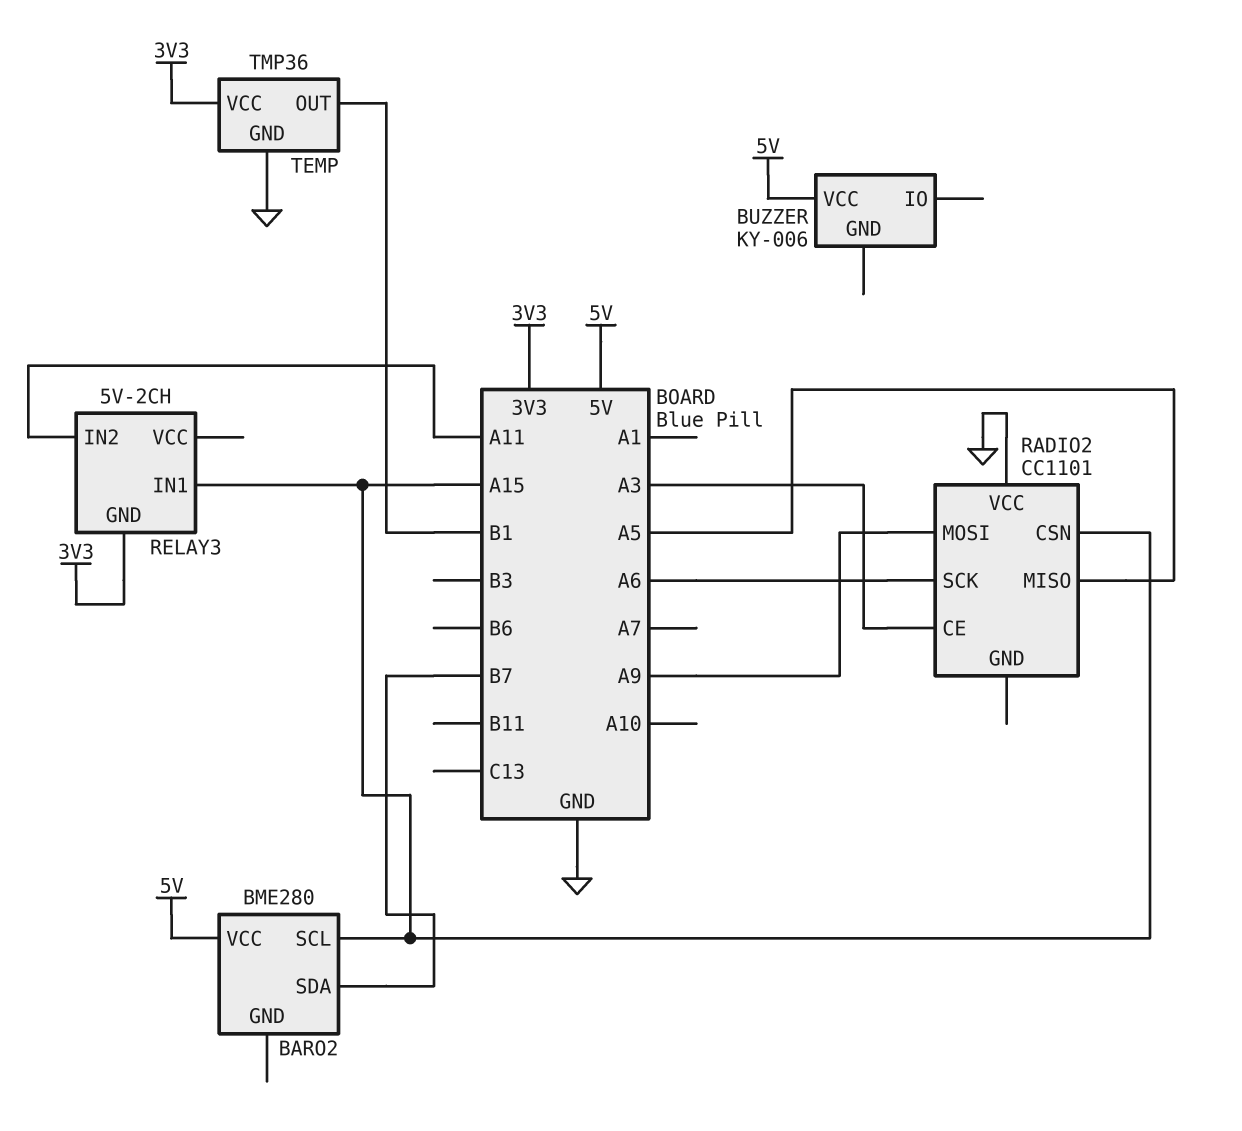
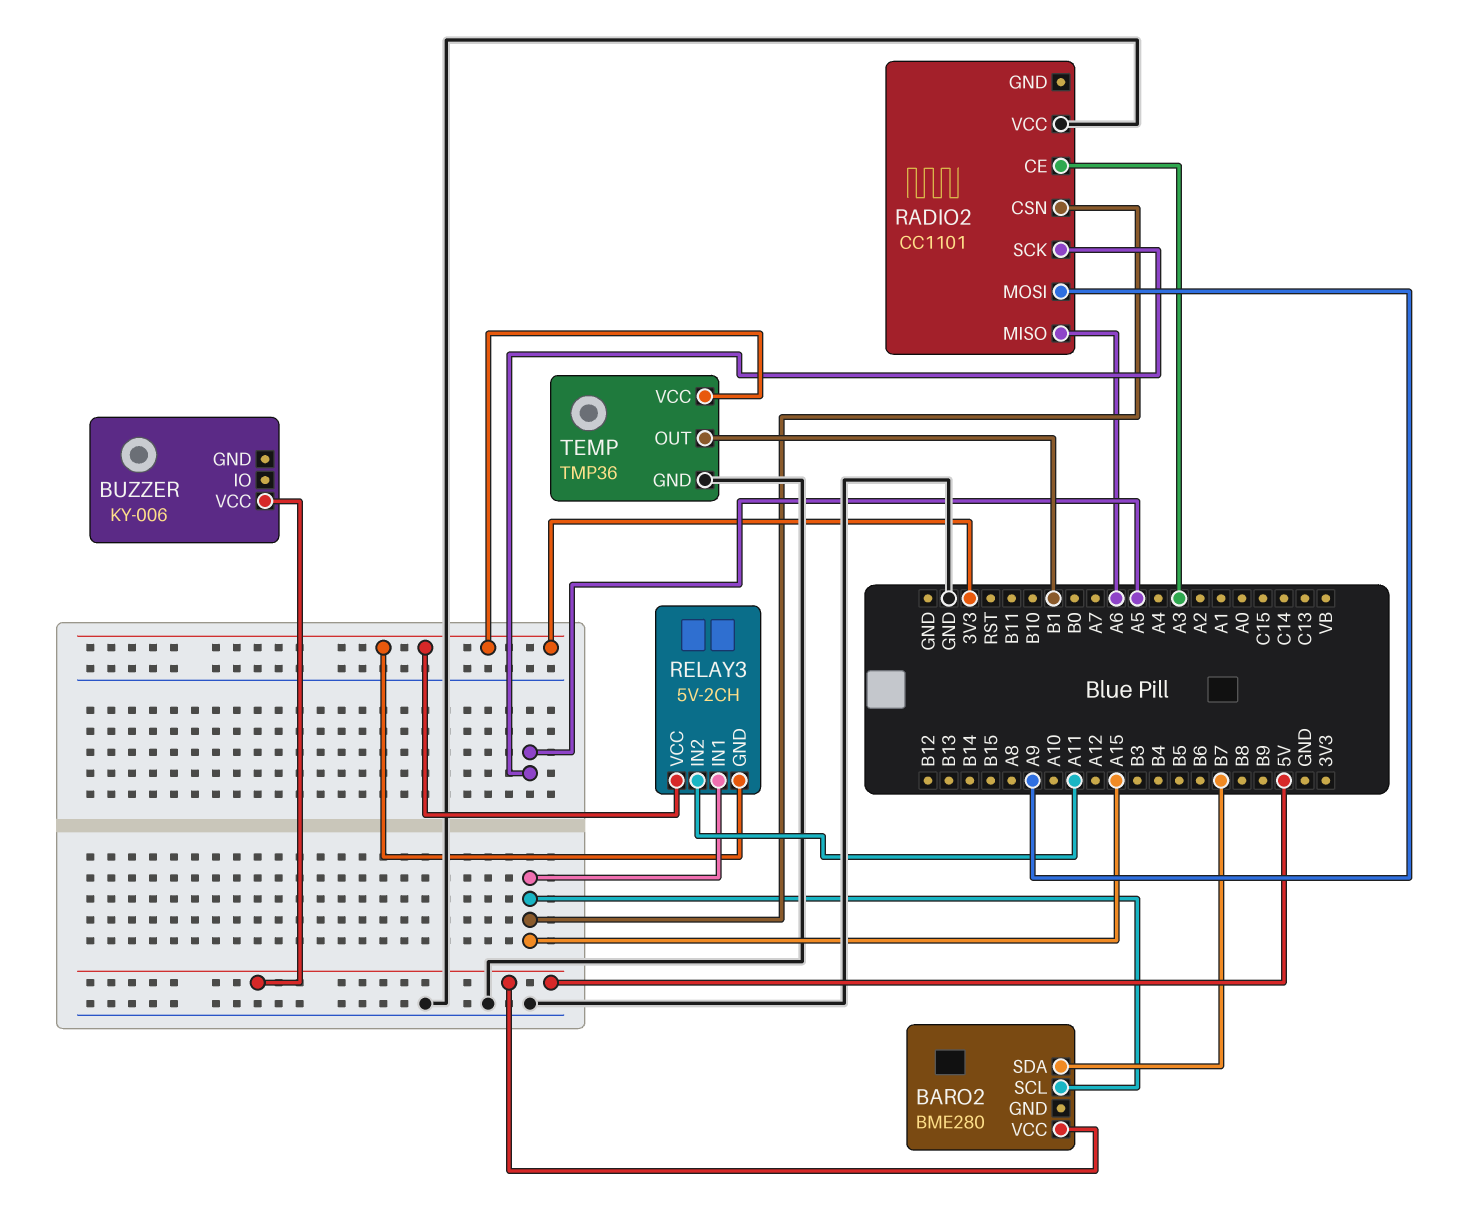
RADIO2 pin MISO: A5 -> A6
RADIO2 pin SCK: A6 -> A5
RELAY3 pin VCC: none -> 3V3

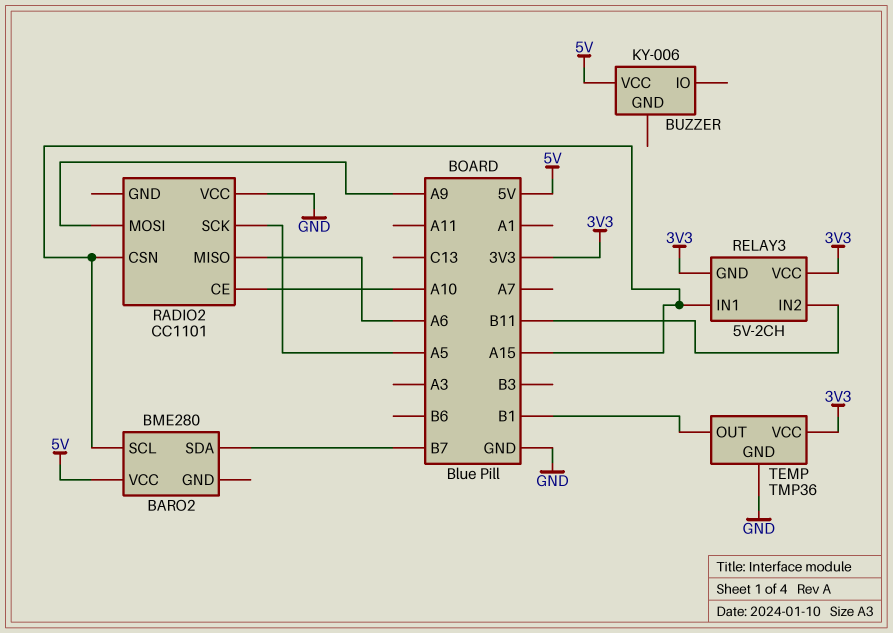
RADIO2 pin CE: A3 -> A10
RELAY3 pin IN2: A11 -> B11

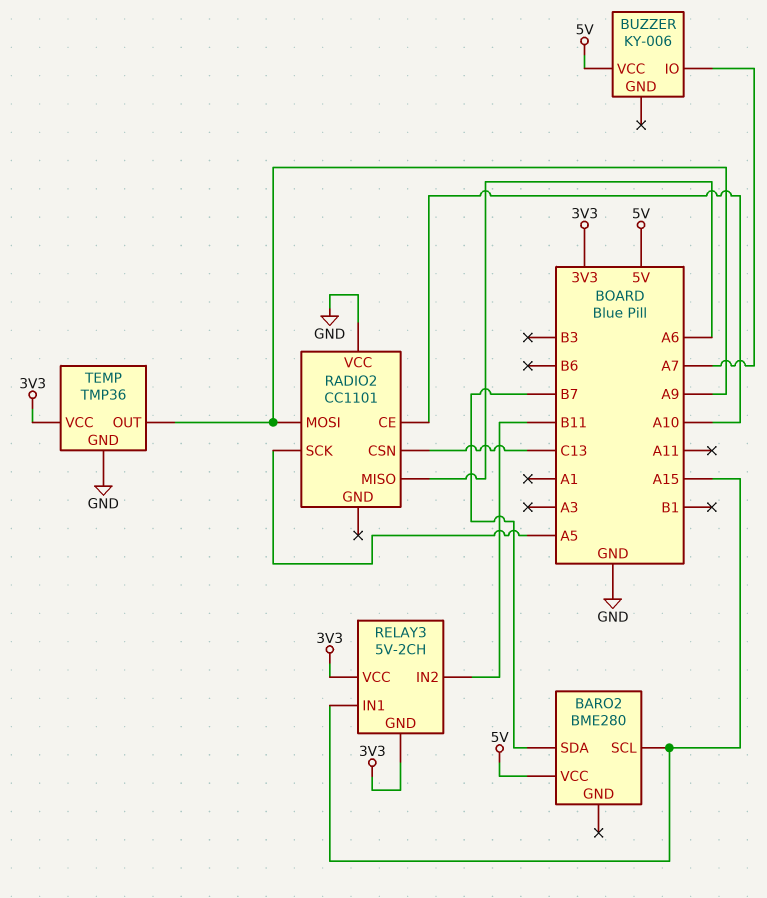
BUZZER pin IO: none -> A7
RADIO2 pin CSN: A15 -> C13
TEMP pin OUT: B1 -> A9

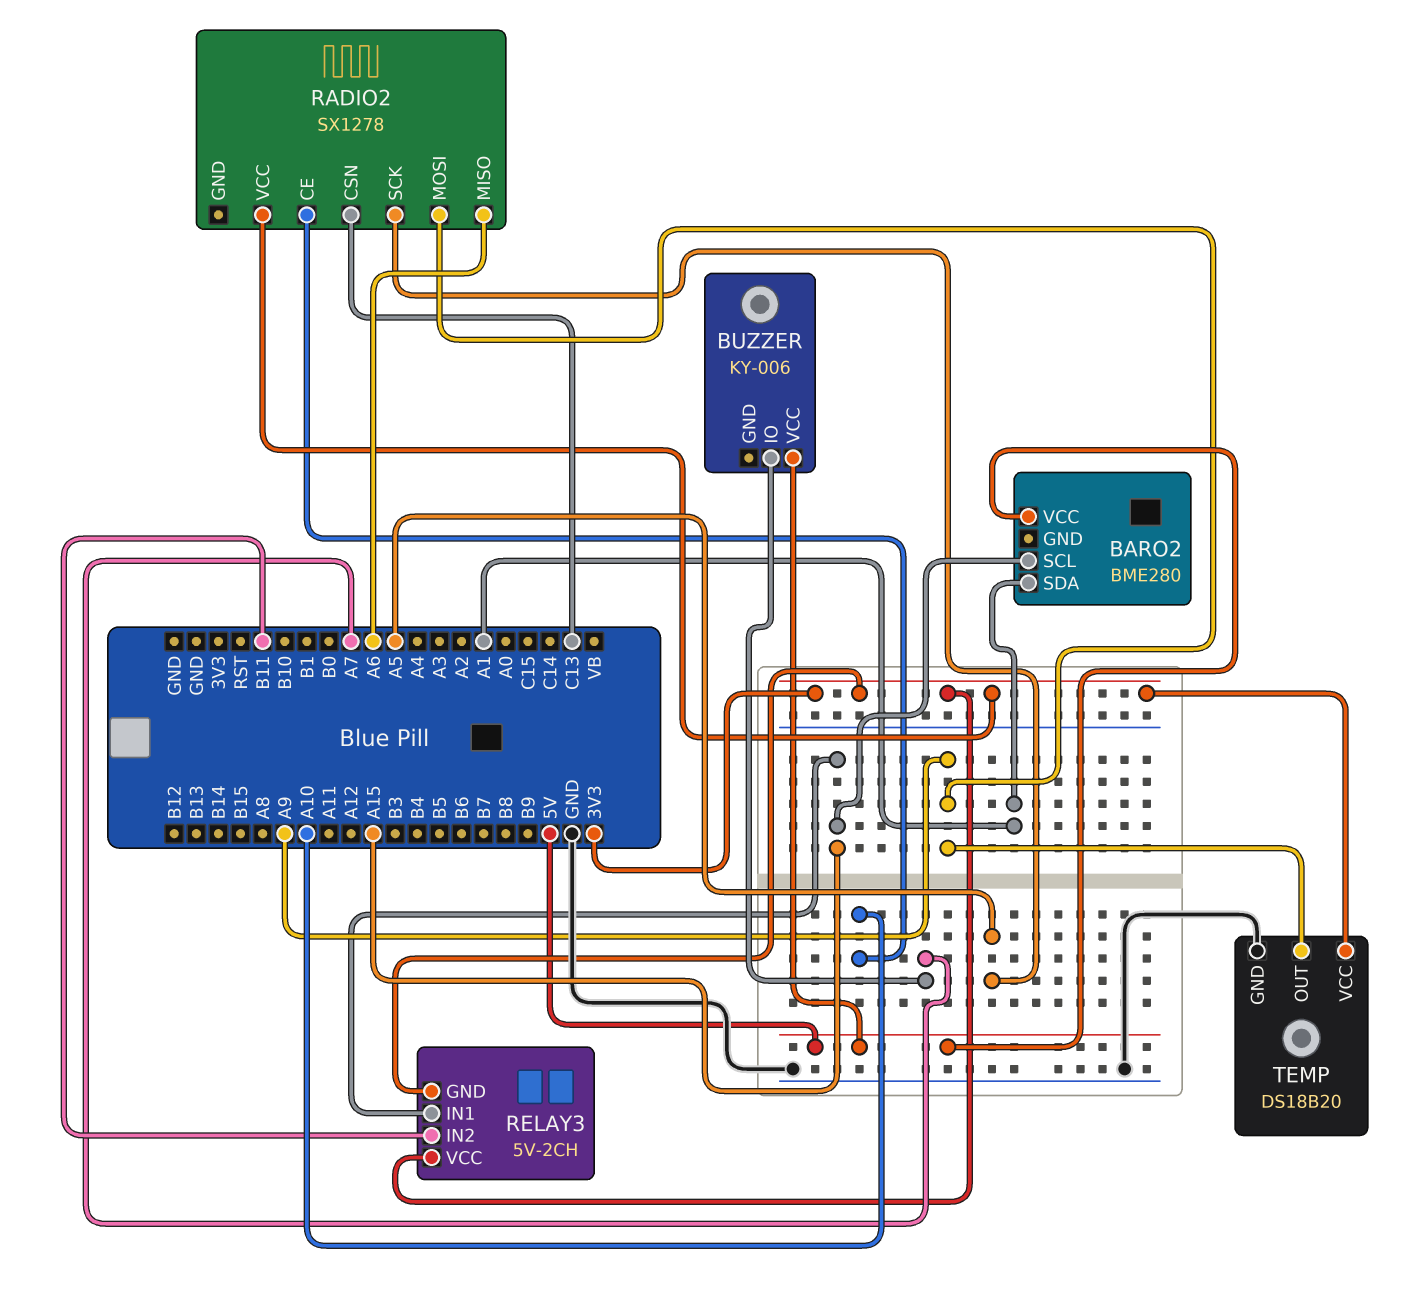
BARO2 pin SDA: B7 -> A1
RADIO2: CC1101 -> SX1278
RADIO2 pin VCC: GND -> 3V3
TEMP: TMP36 -> DS18B20

